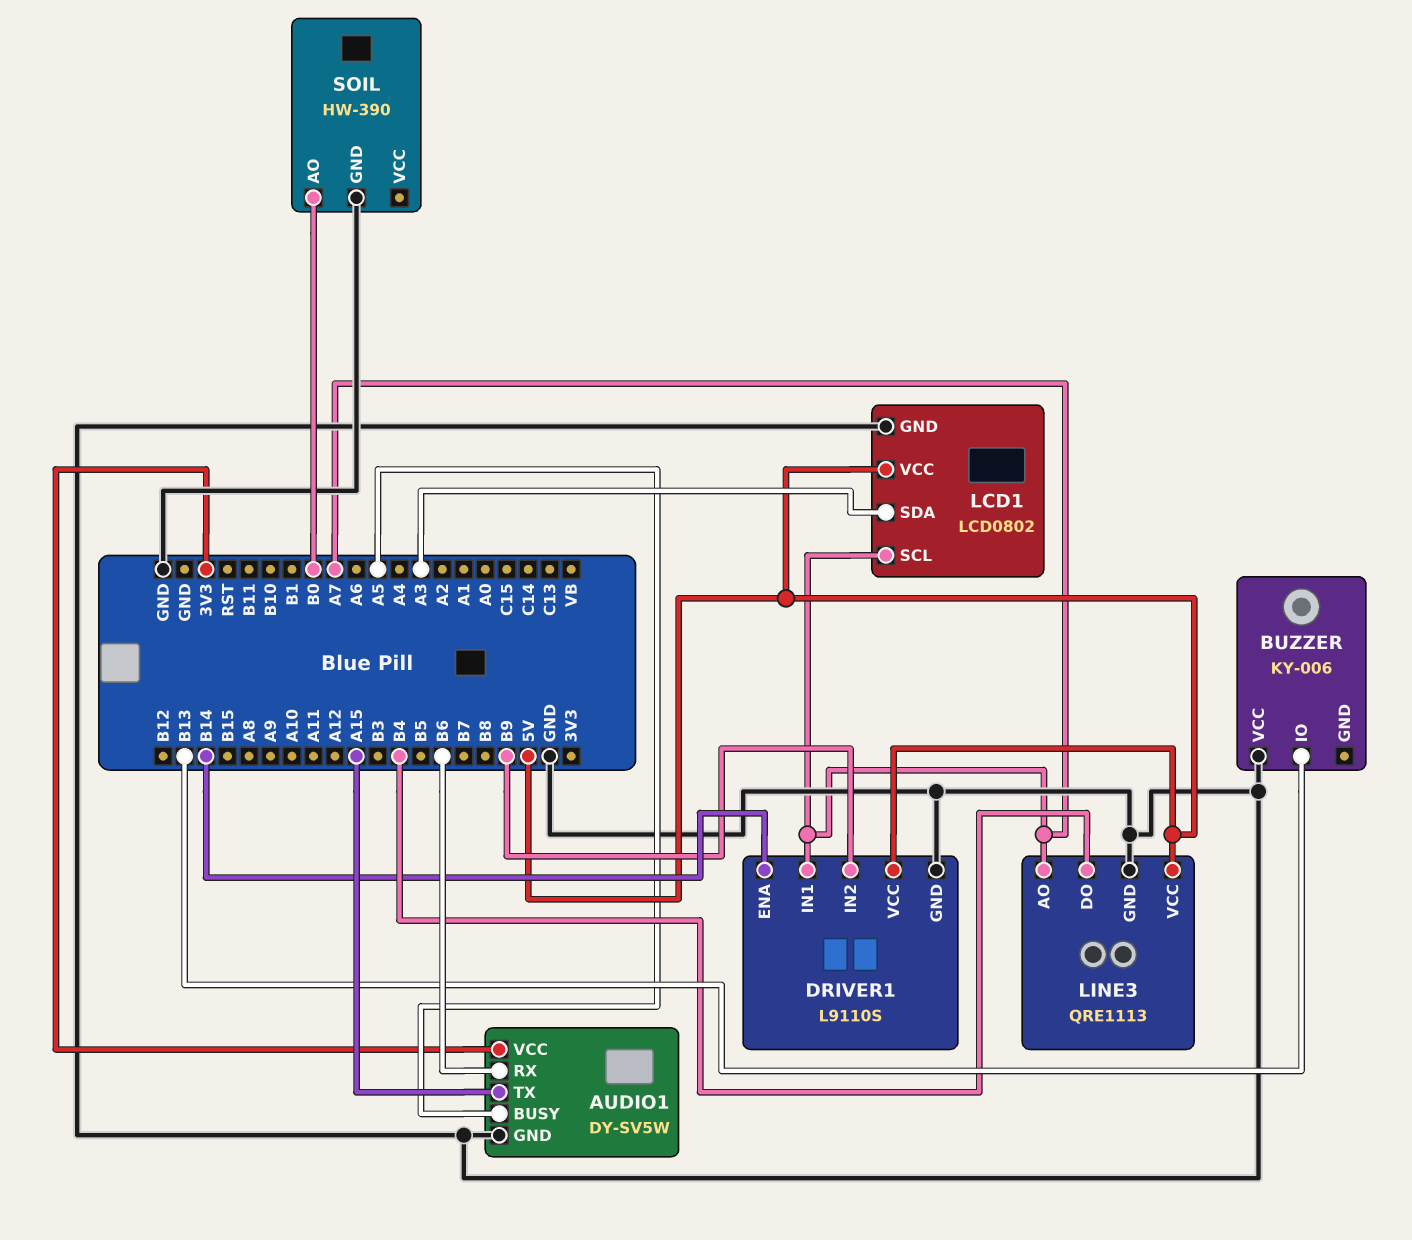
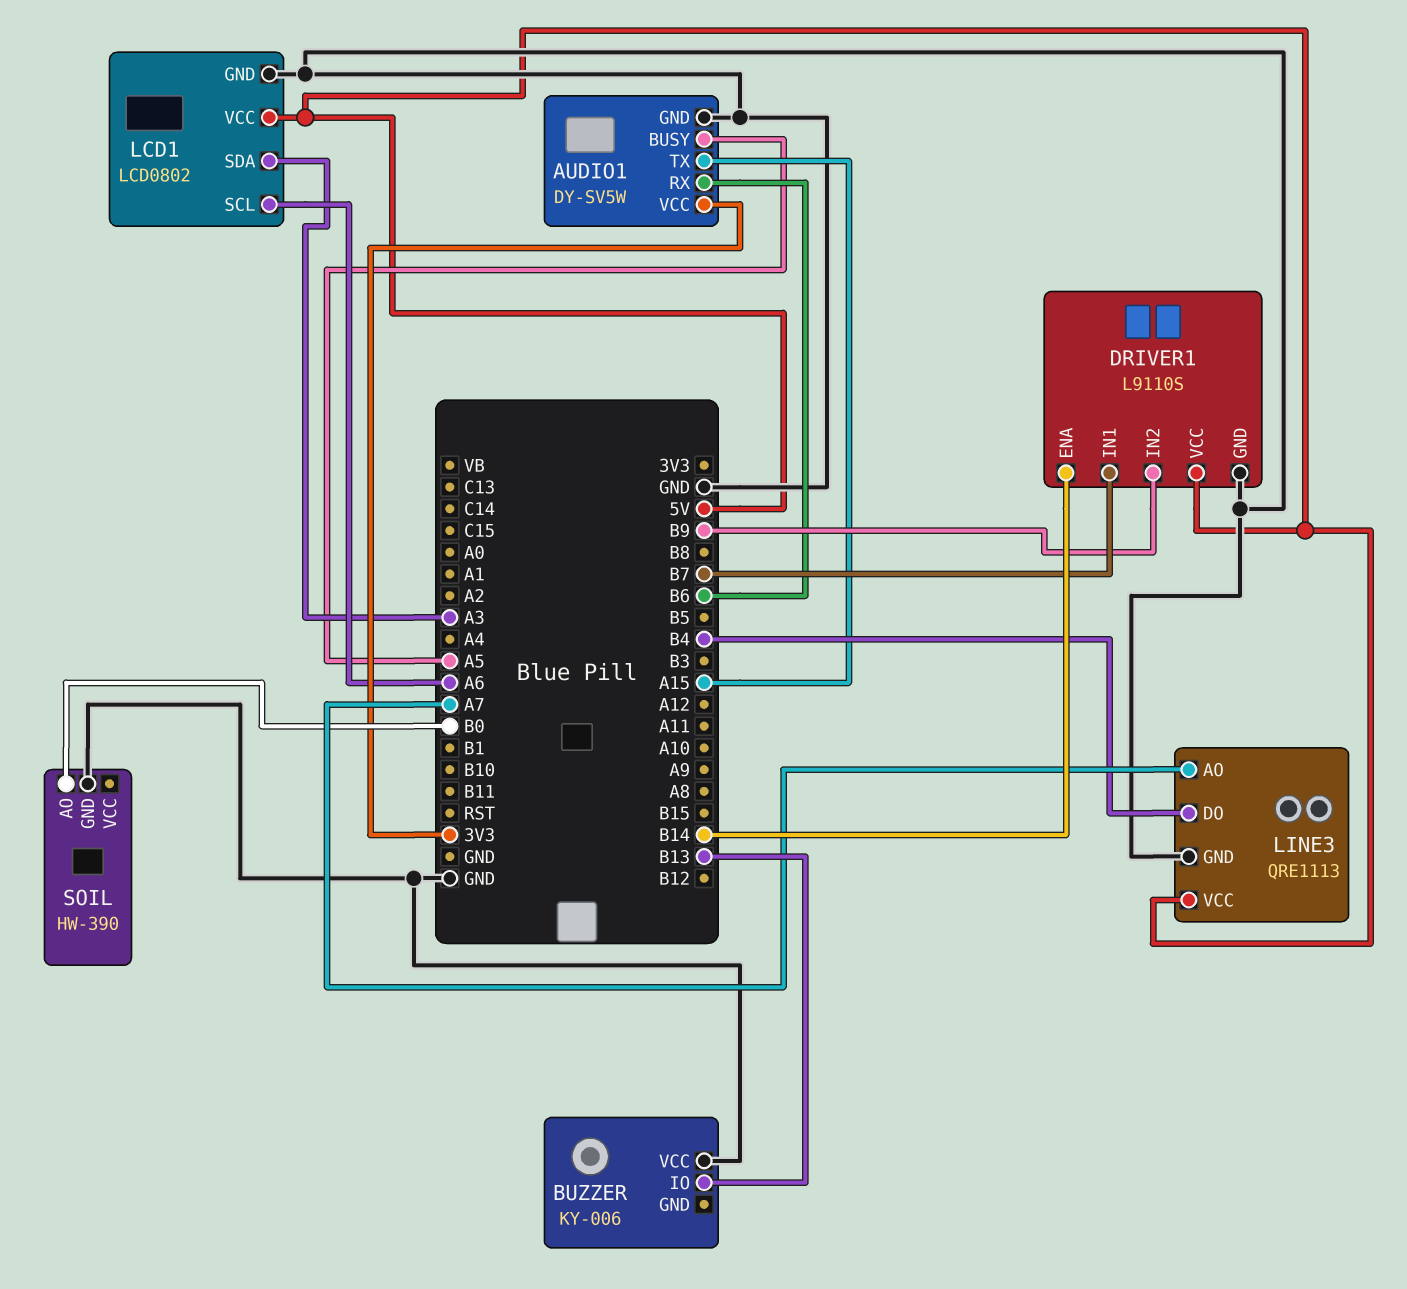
DRIVER1 pin IN1: A7 -> B7
LCD1 pin SCL: A7 -> A6

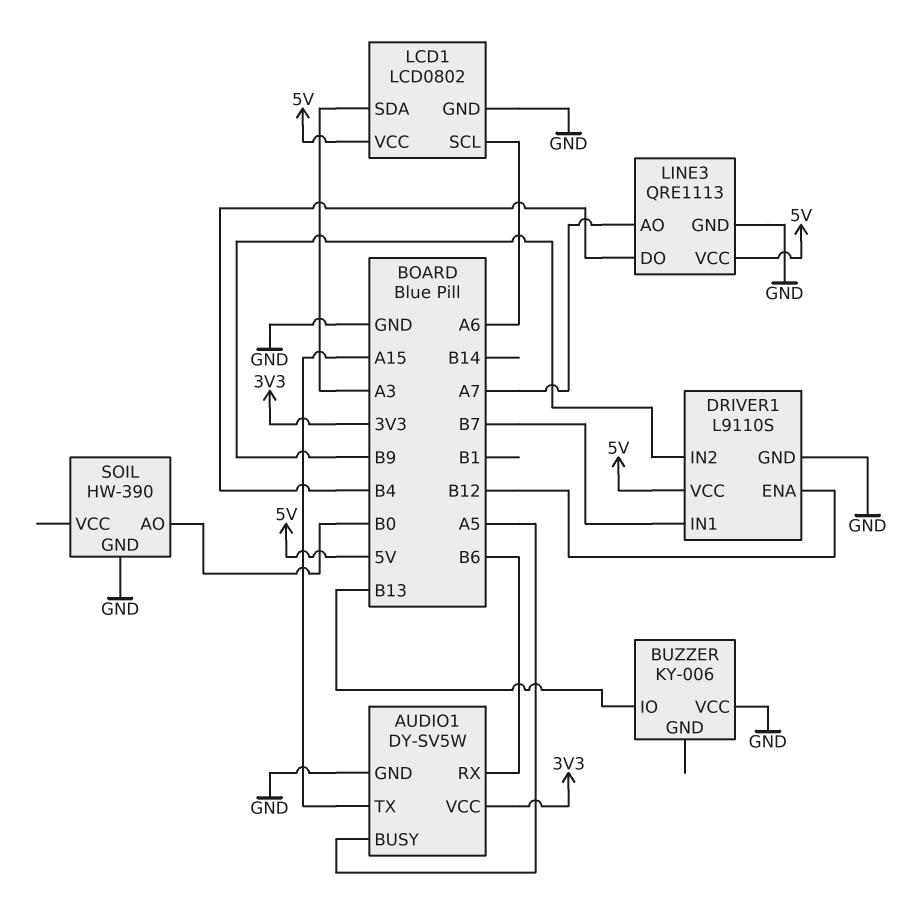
DRIVER1 pin ENA: B14 -> B12

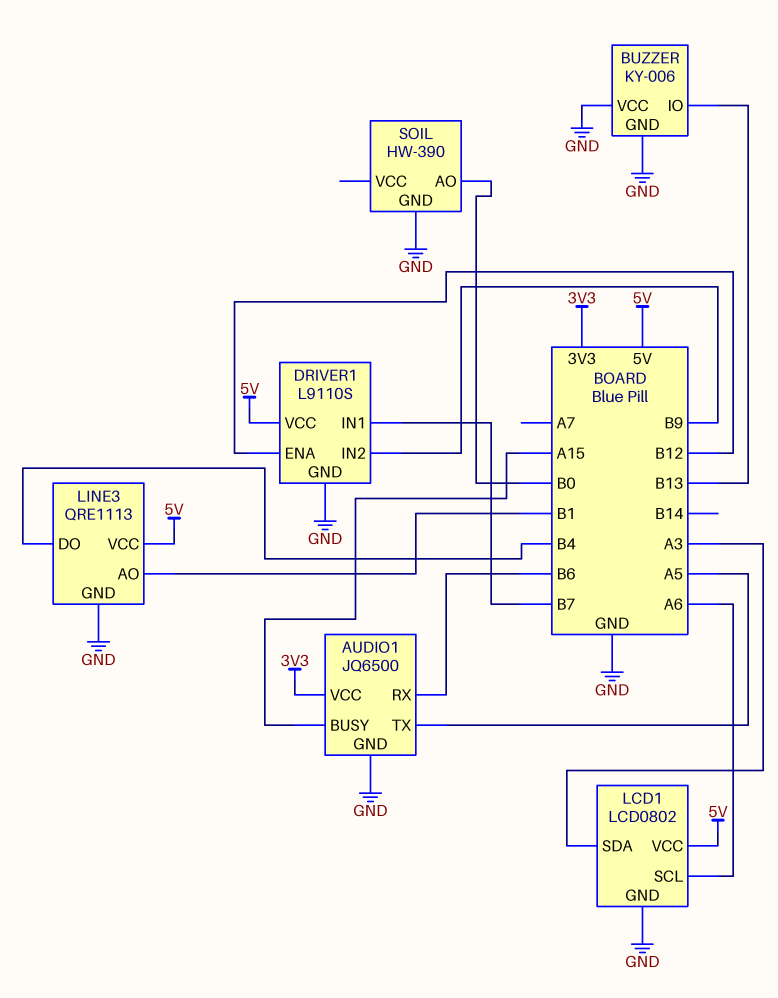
AUDIO1: DY-SV5W -> JQ6500
AUDIO1 pin BUSY: A5 -> A15
AUDIO1 pin TX: A15 -> A5
BUZZER pin GND: none -> GND
LINE3 pin AO: A7 -> B1

